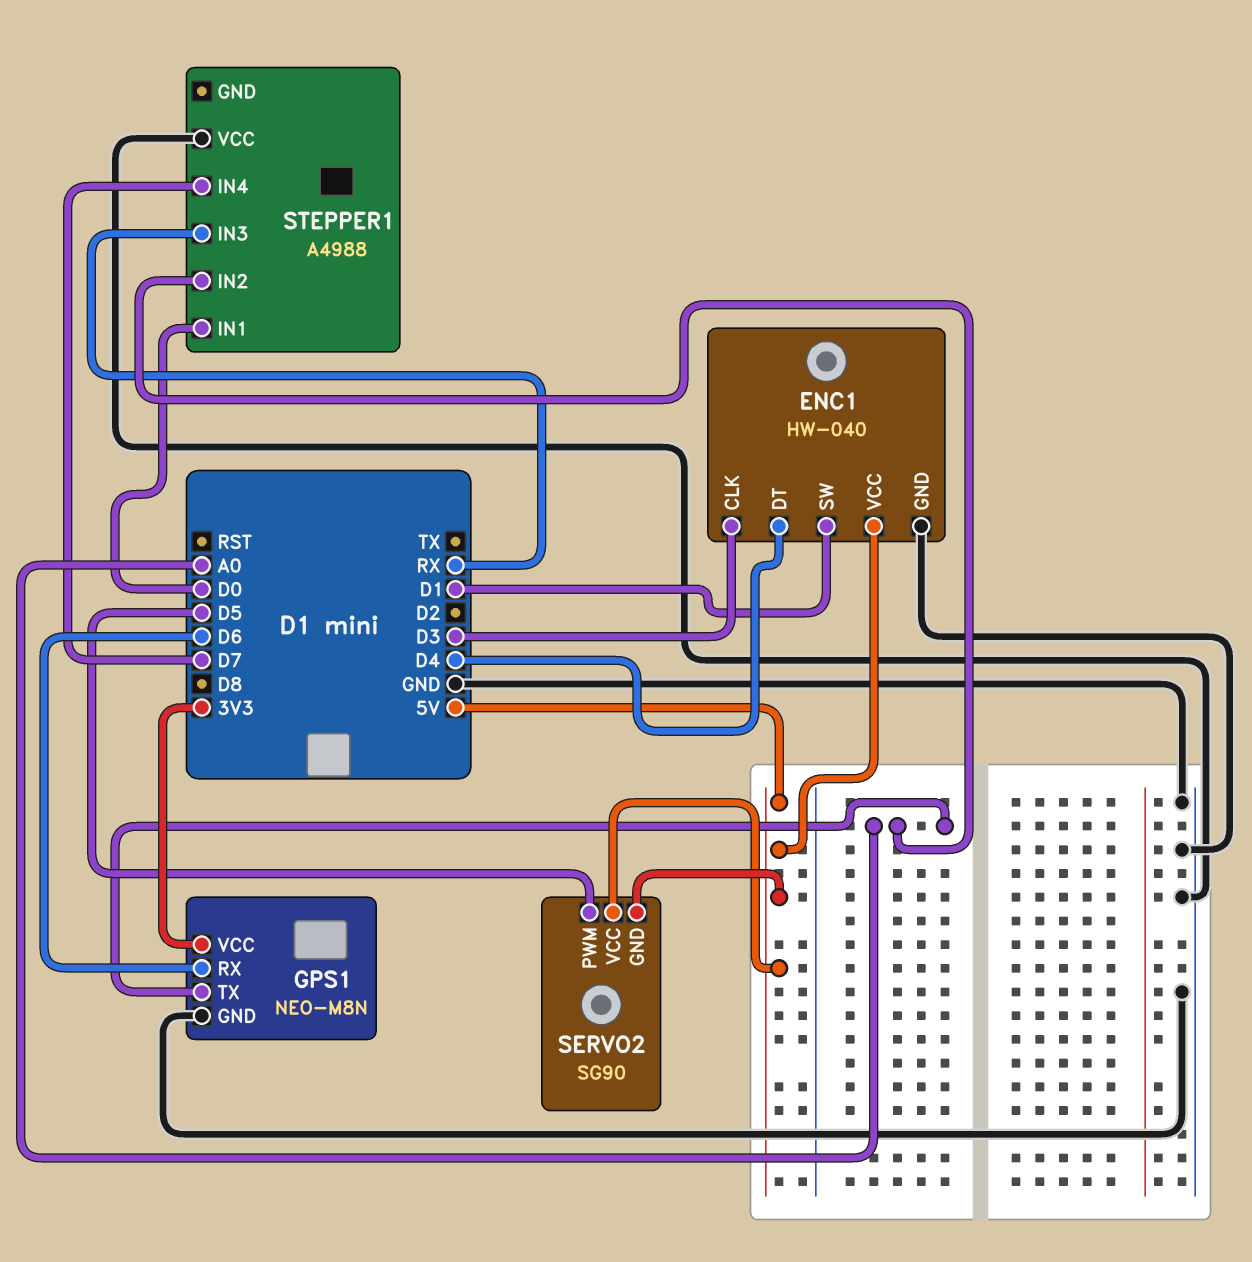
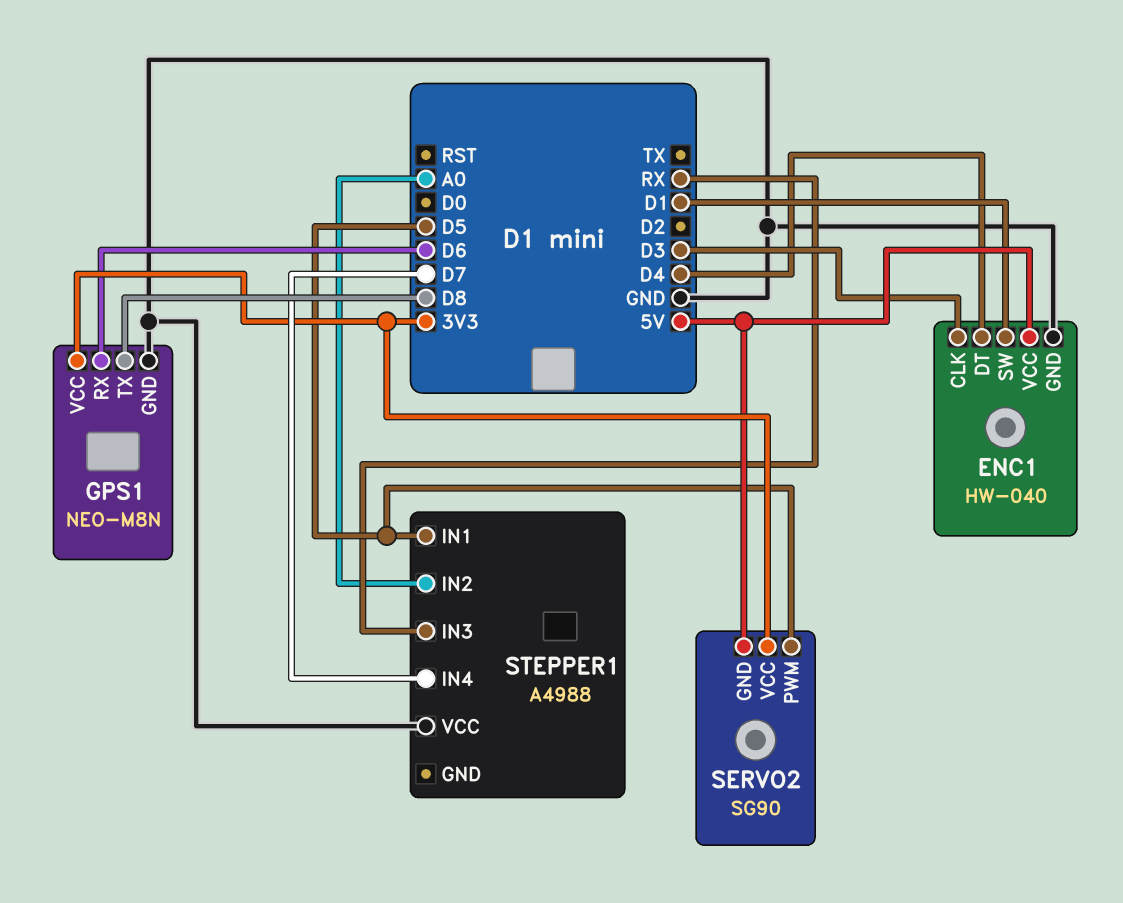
GPS1 pin TX: A0 -> D8
SERVO2 pin VCC: 5V -> 3V3
STEPPER1 pin IN1: D0 -> D5

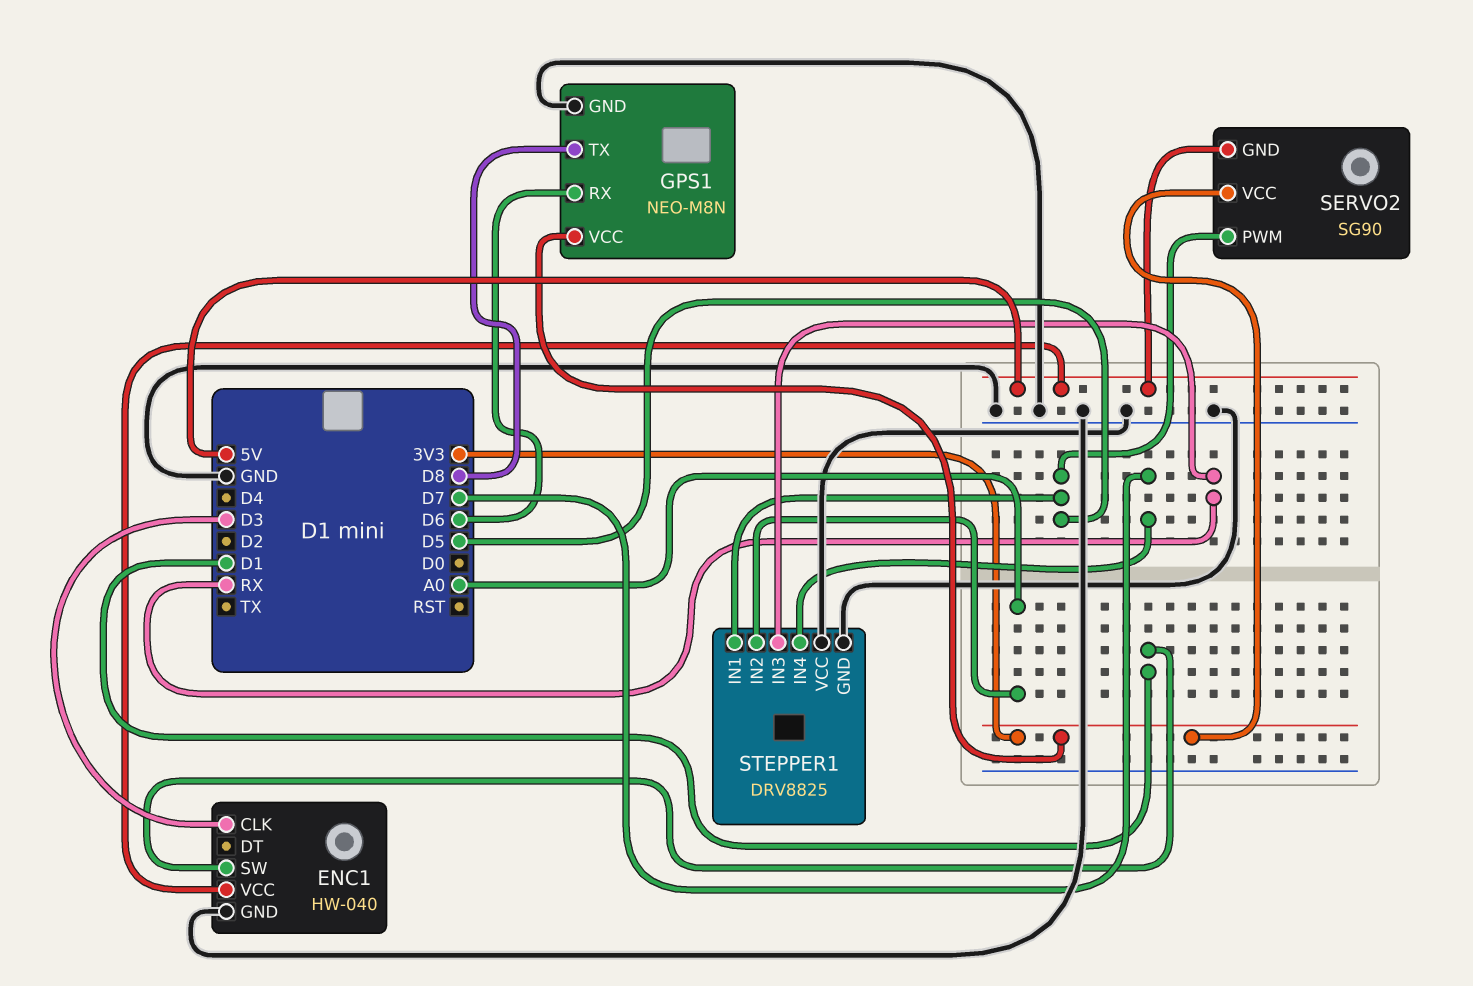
ENC1 pin DT: D4 -> none
STEPPER1: A4988 -> DRV8825
STEPPER1 pin GND: none -> GND

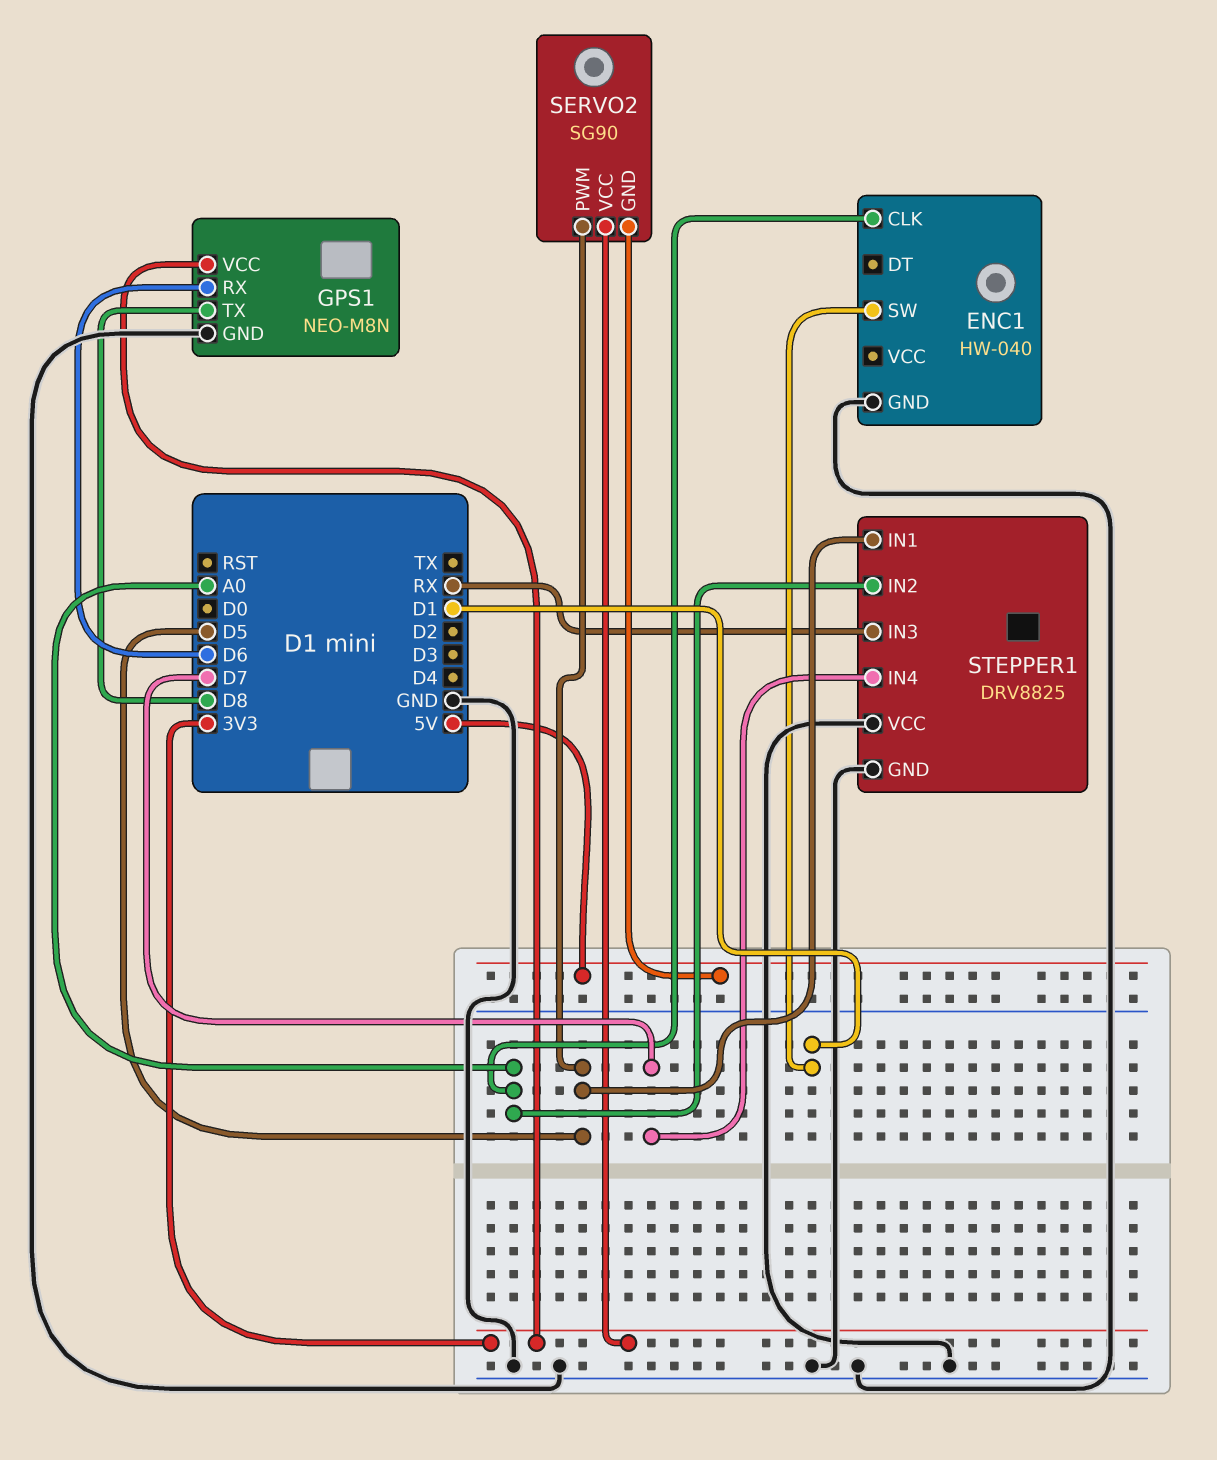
ENC1 pin CLK: D3 -> A0
ENC1 pin VCC: 5V -> none

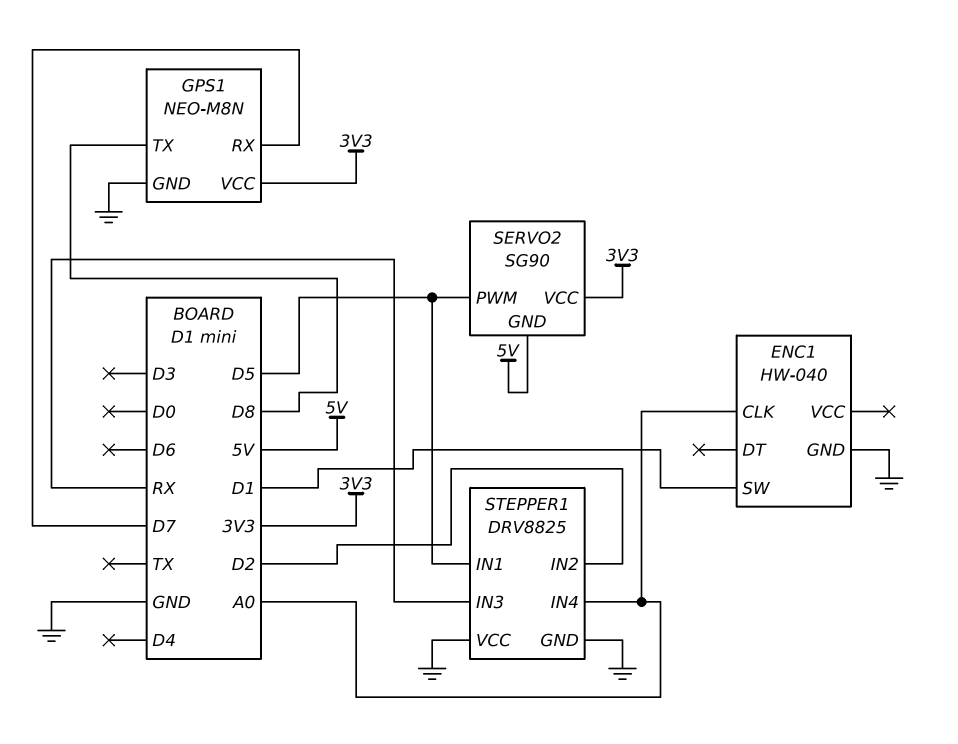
GPS1 pin RX: D6 -> D7
STEPPER1 pin IN2: A0 -> D2
STEPPER1 pin IN4: D7 -> A0

